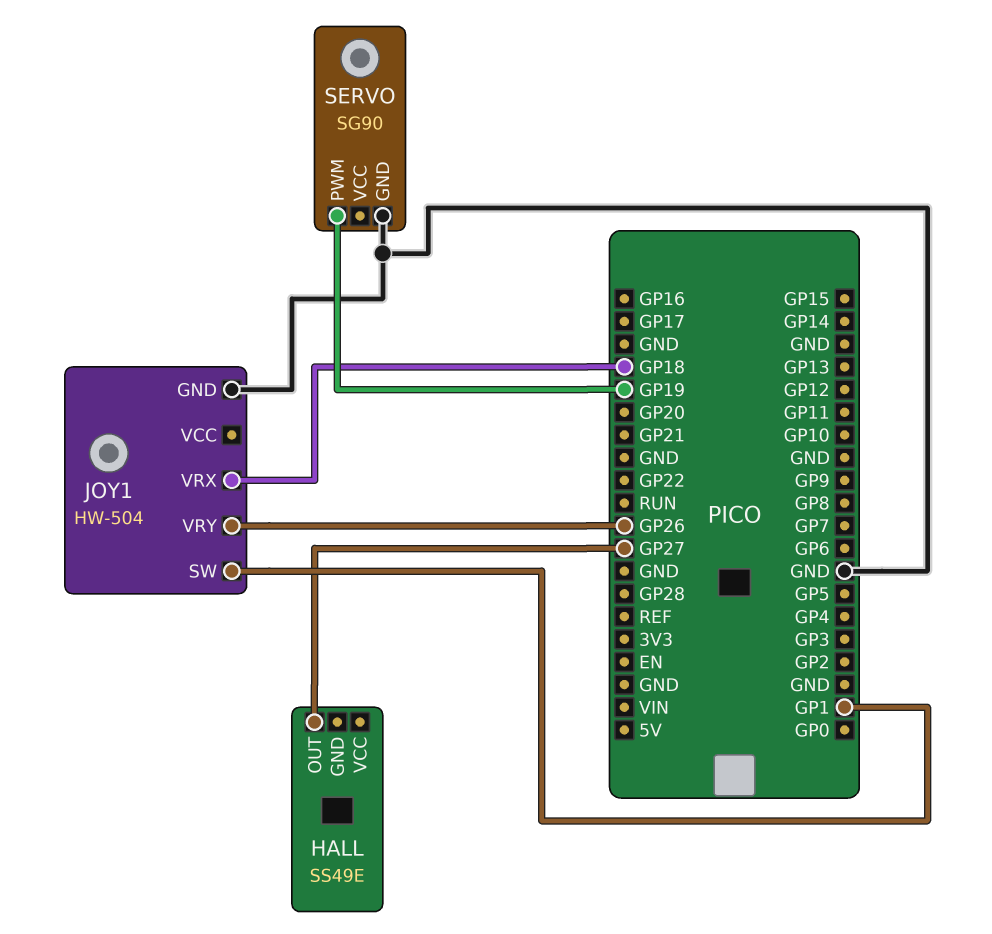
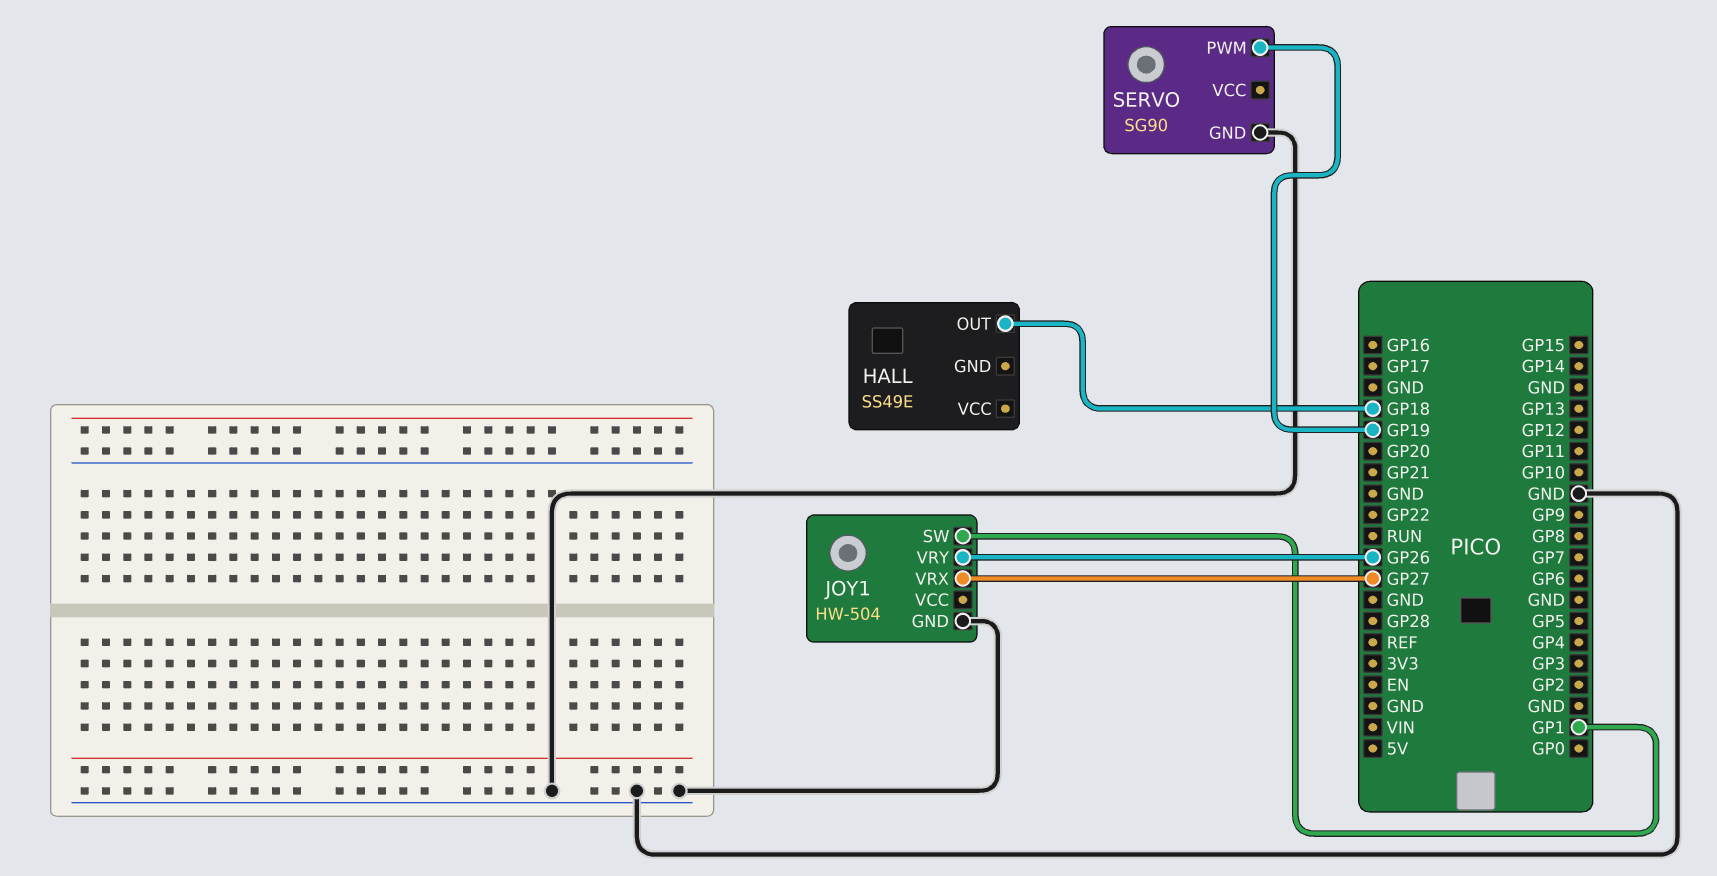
HALL pin OUT: GP27 -> GP18
JOY1 pin VRX: GP18 -> GP27

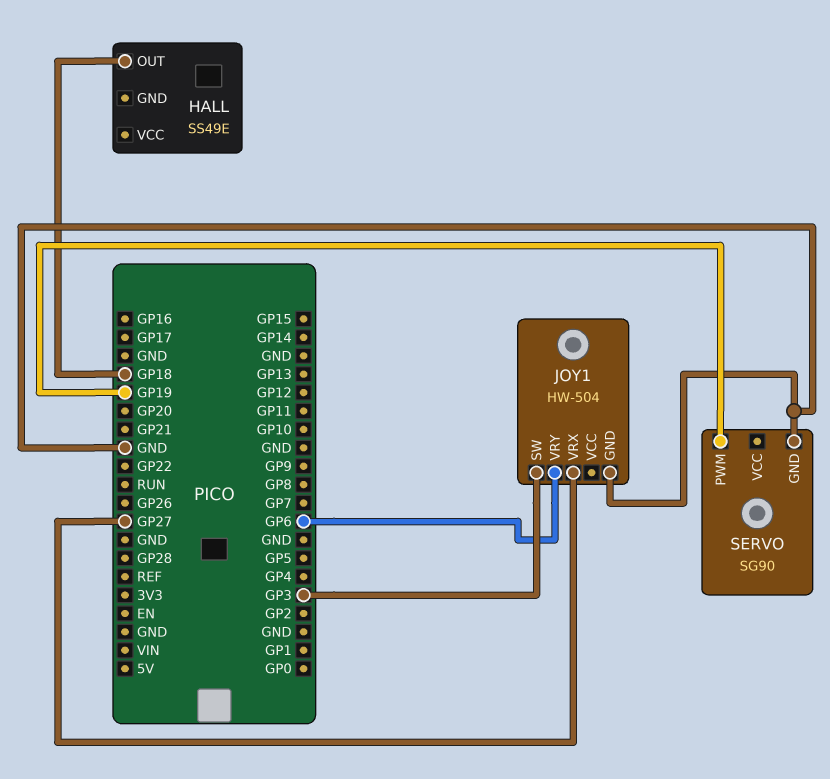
JOY1 pin SW: GP1 -> GP3
JOY1 pin VRY: GP26 -> GP6

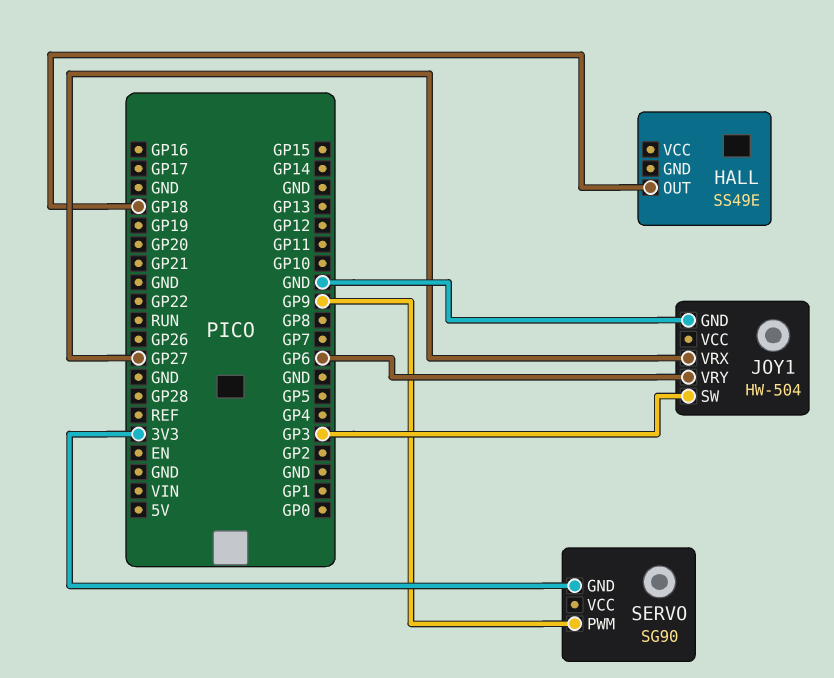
SERVO pin GND: GND -> 3V3
SERVO pin PWM: GP19 -> GP9

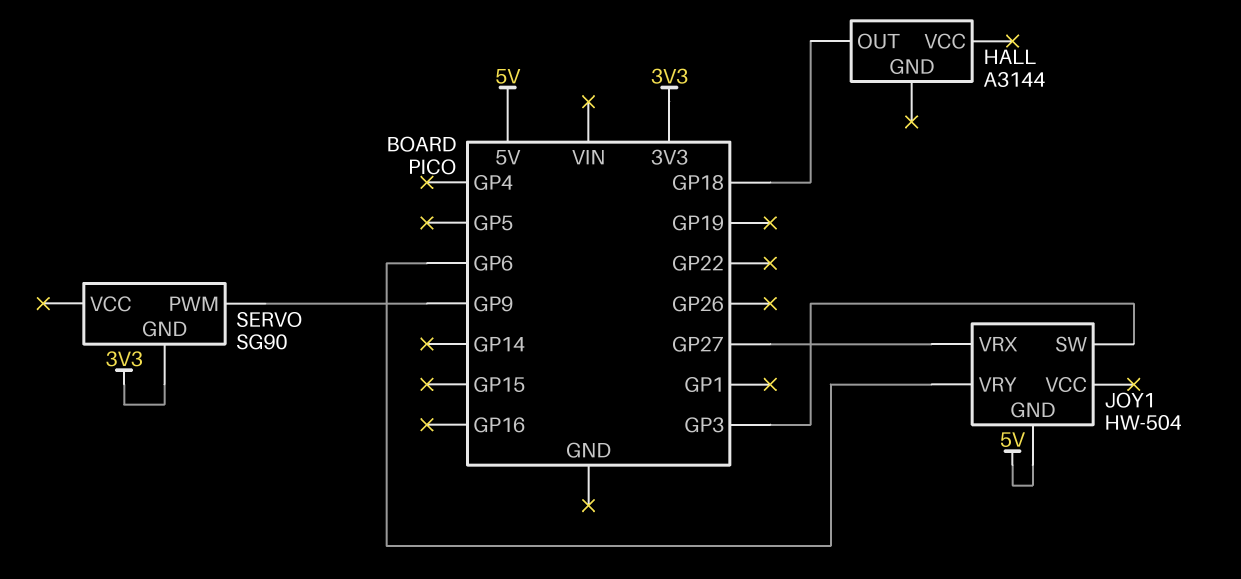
HALL: SS49E -> A3144
JOY1 pin GND: GND -> 5V

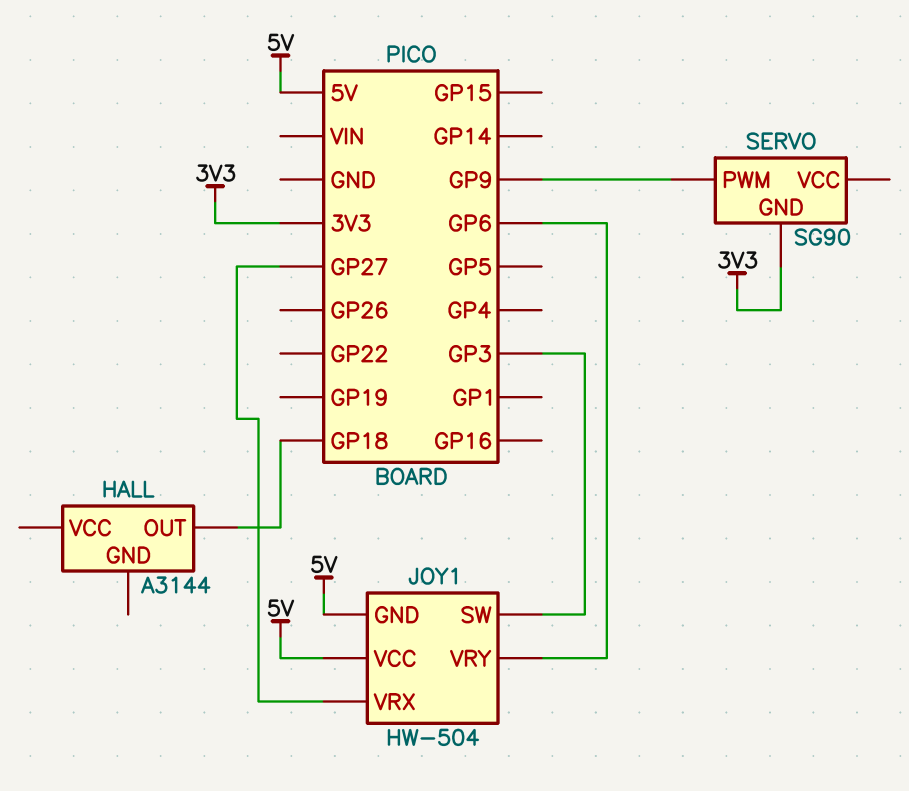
JOY1 pin VCC: none -> 5V

